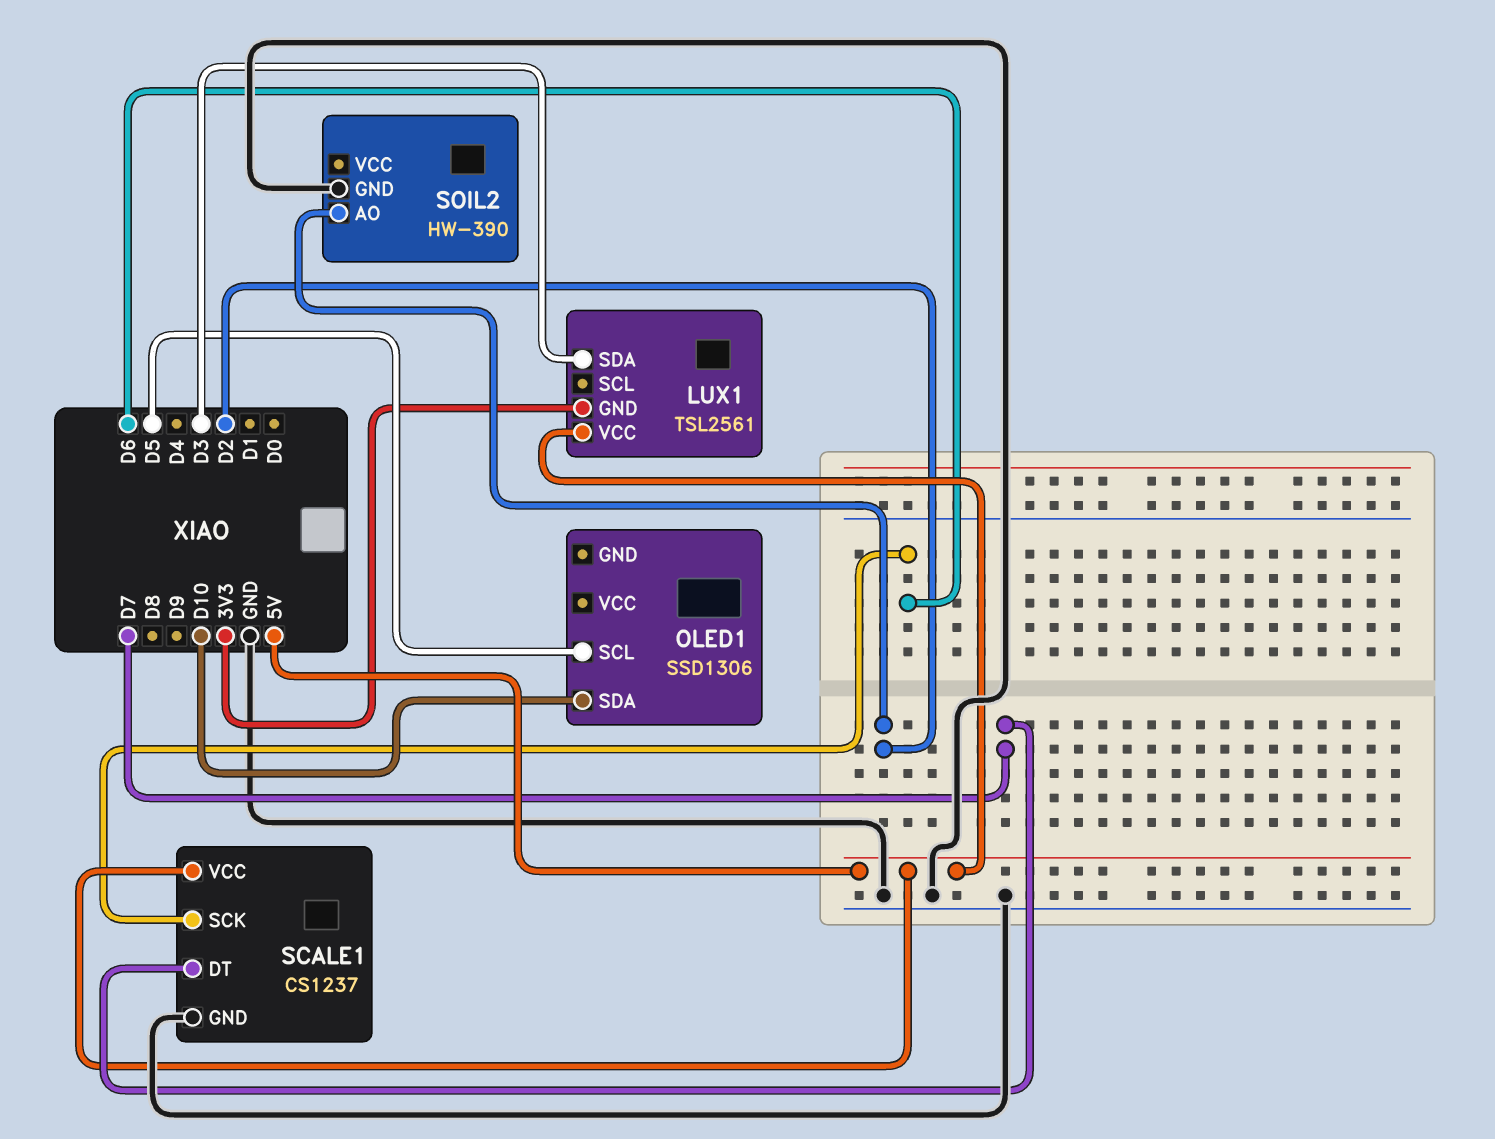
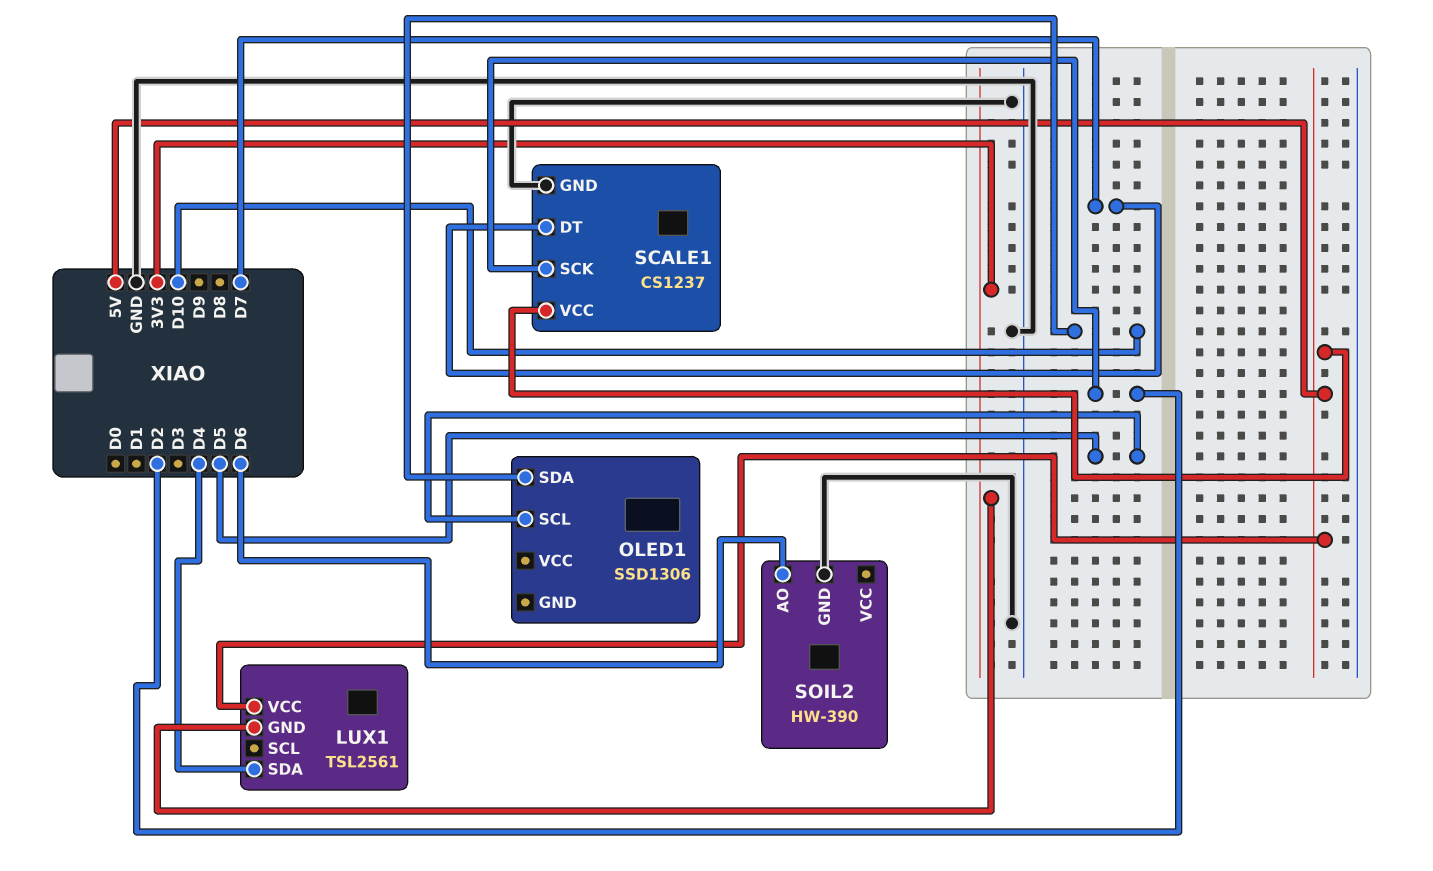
LUX1 pin SDA: D3 -> D4
SCALE1 pin SCK: D6 -> D2
SOIL2 pin AO: D2 -> D6

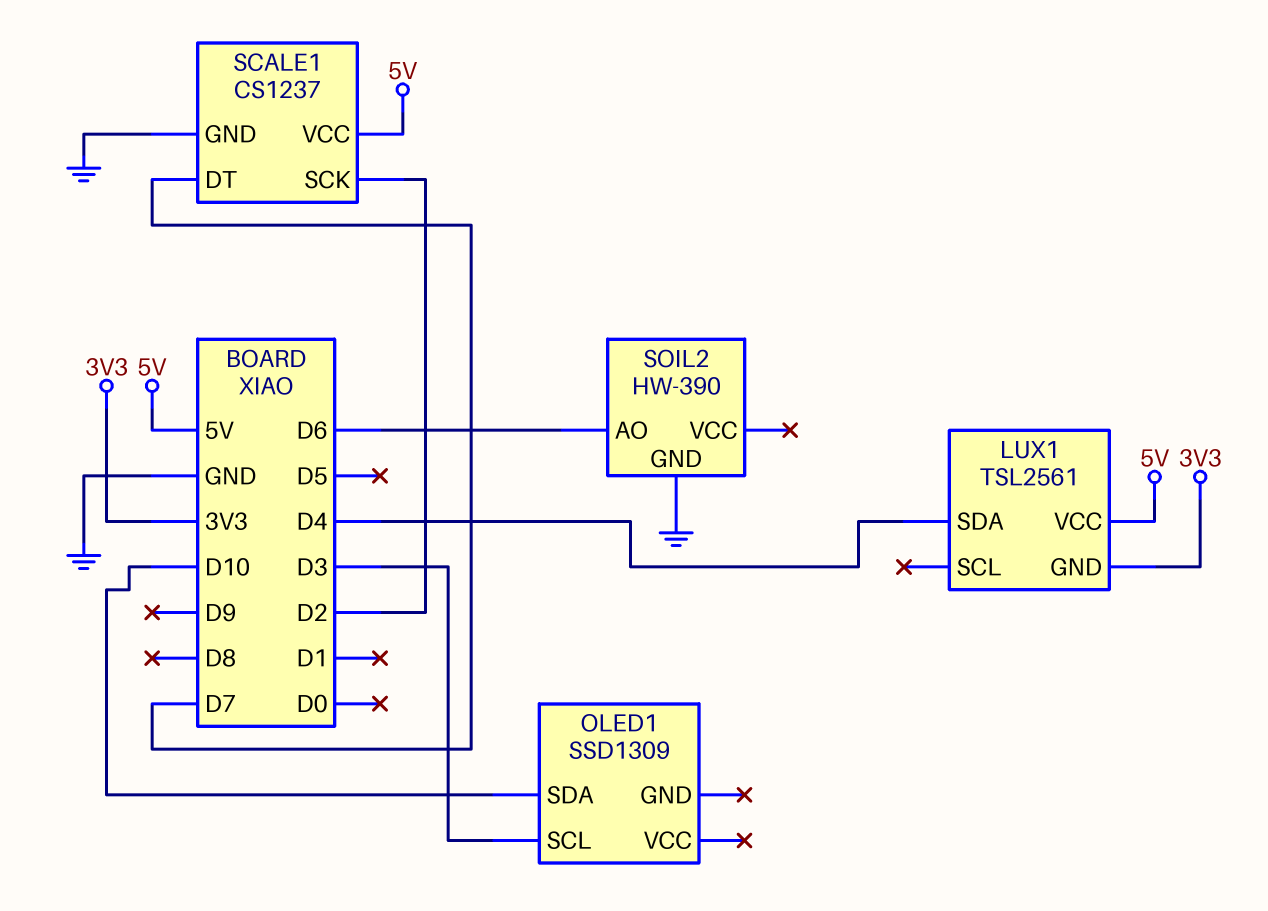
OLED1: SSD1306 -> SSD1309
OLED1 pin SCL: D5 -> D3

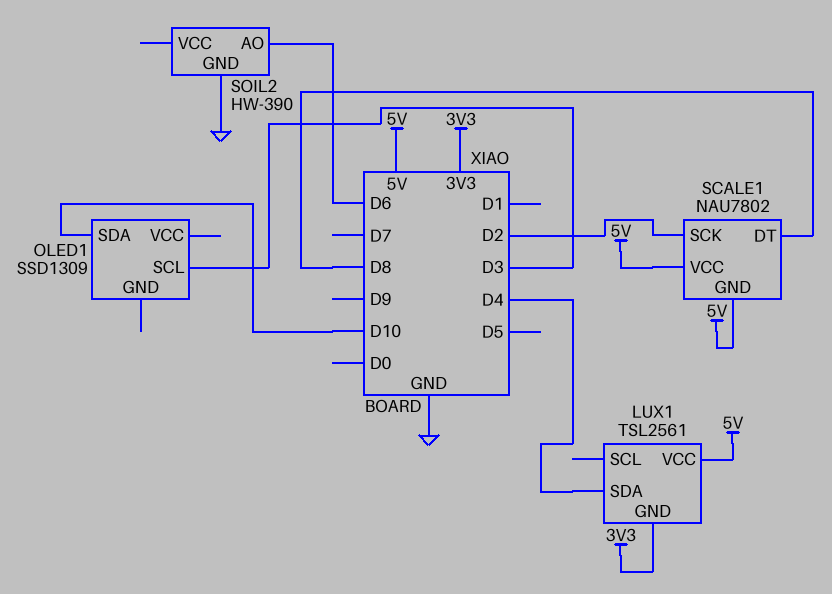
SCALE1: CS1237 -> NAU7802
SCALE1 pin DT: D7 -> D8
SCALE1 pin GND: GND -> 5V

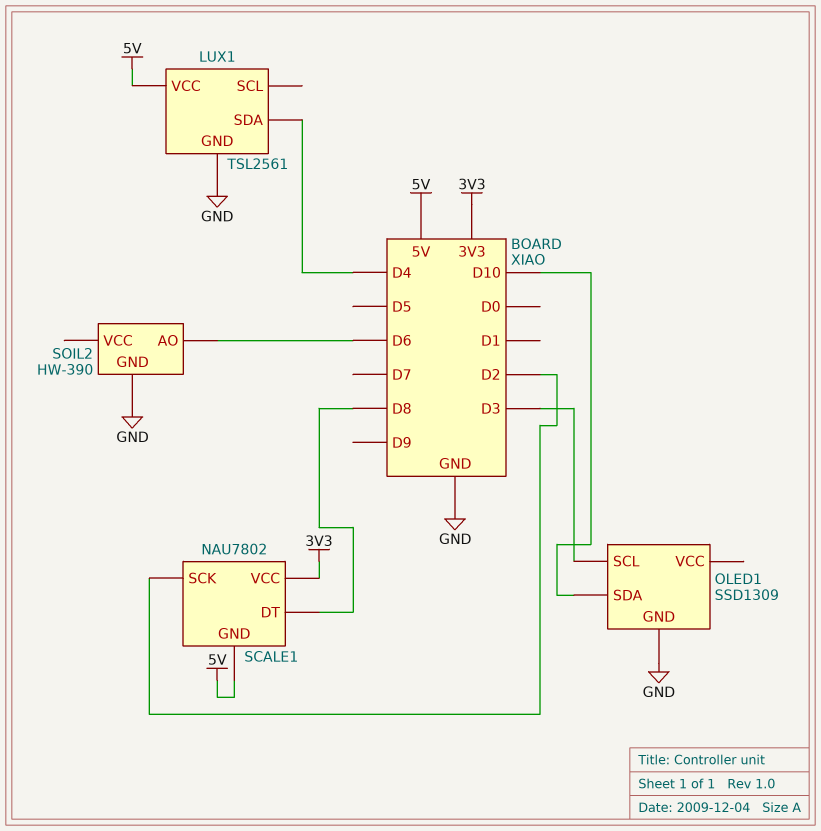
LUX1 pin GND: 3V3 -> GND
OLED1 pin GND: none -> GND
SCALE1 pin VCC: 5V -> 3V3

